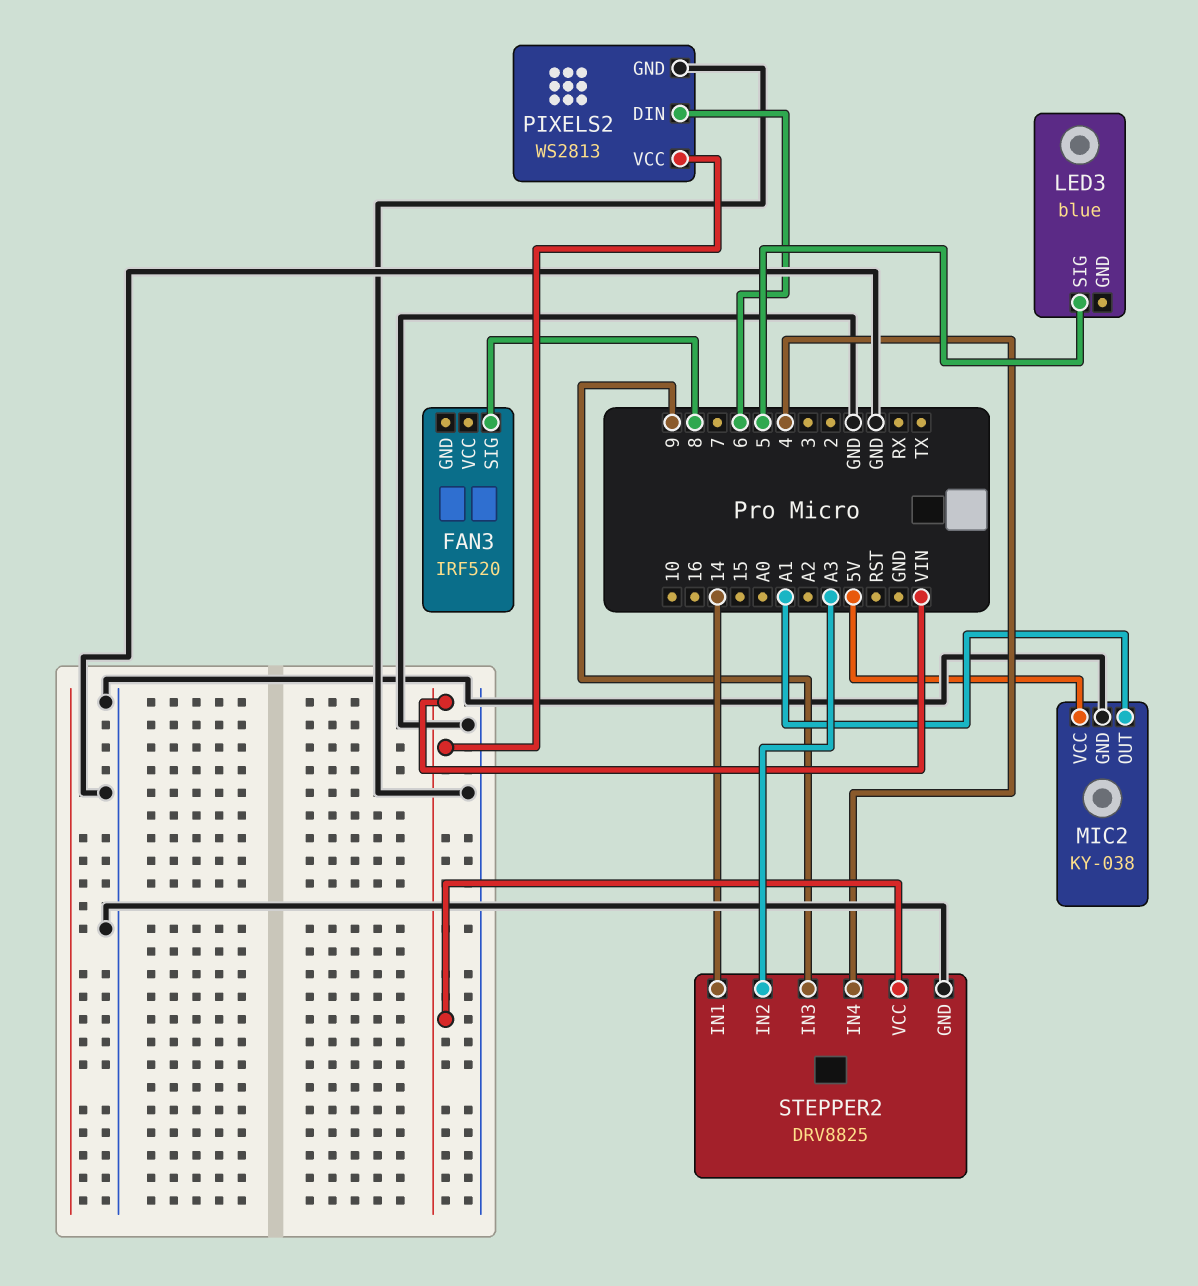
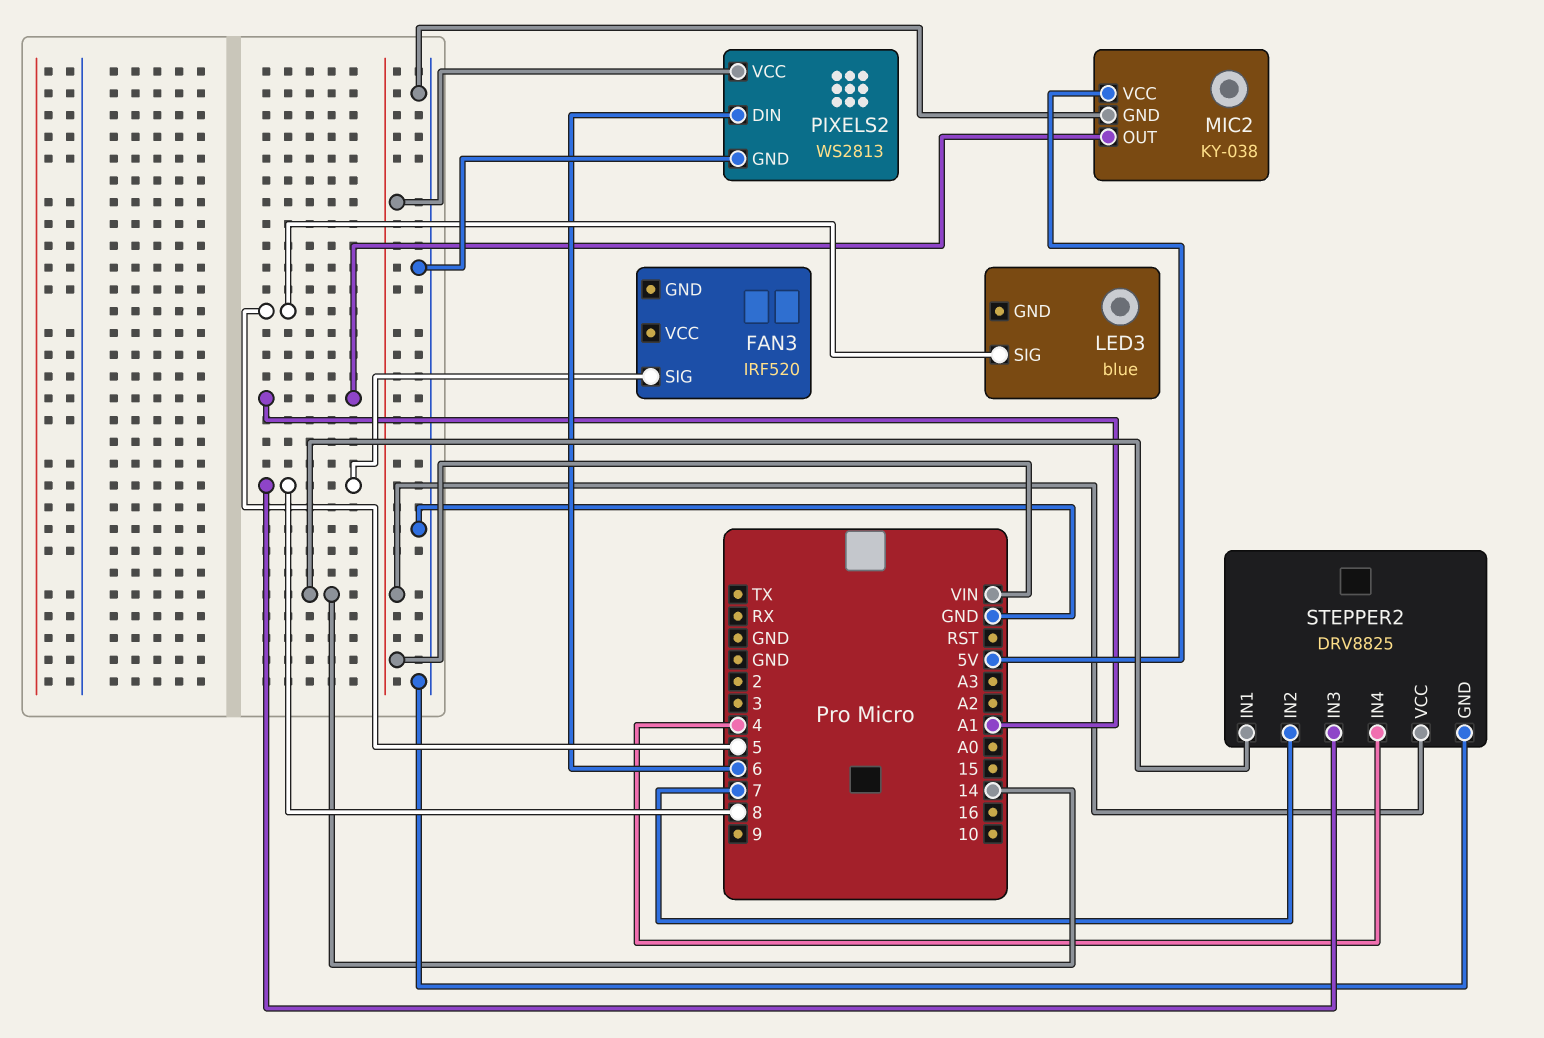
STEPPER2 pin IN2: A3 -> 7
STEPPER2 pin IN3: 9 -> 8

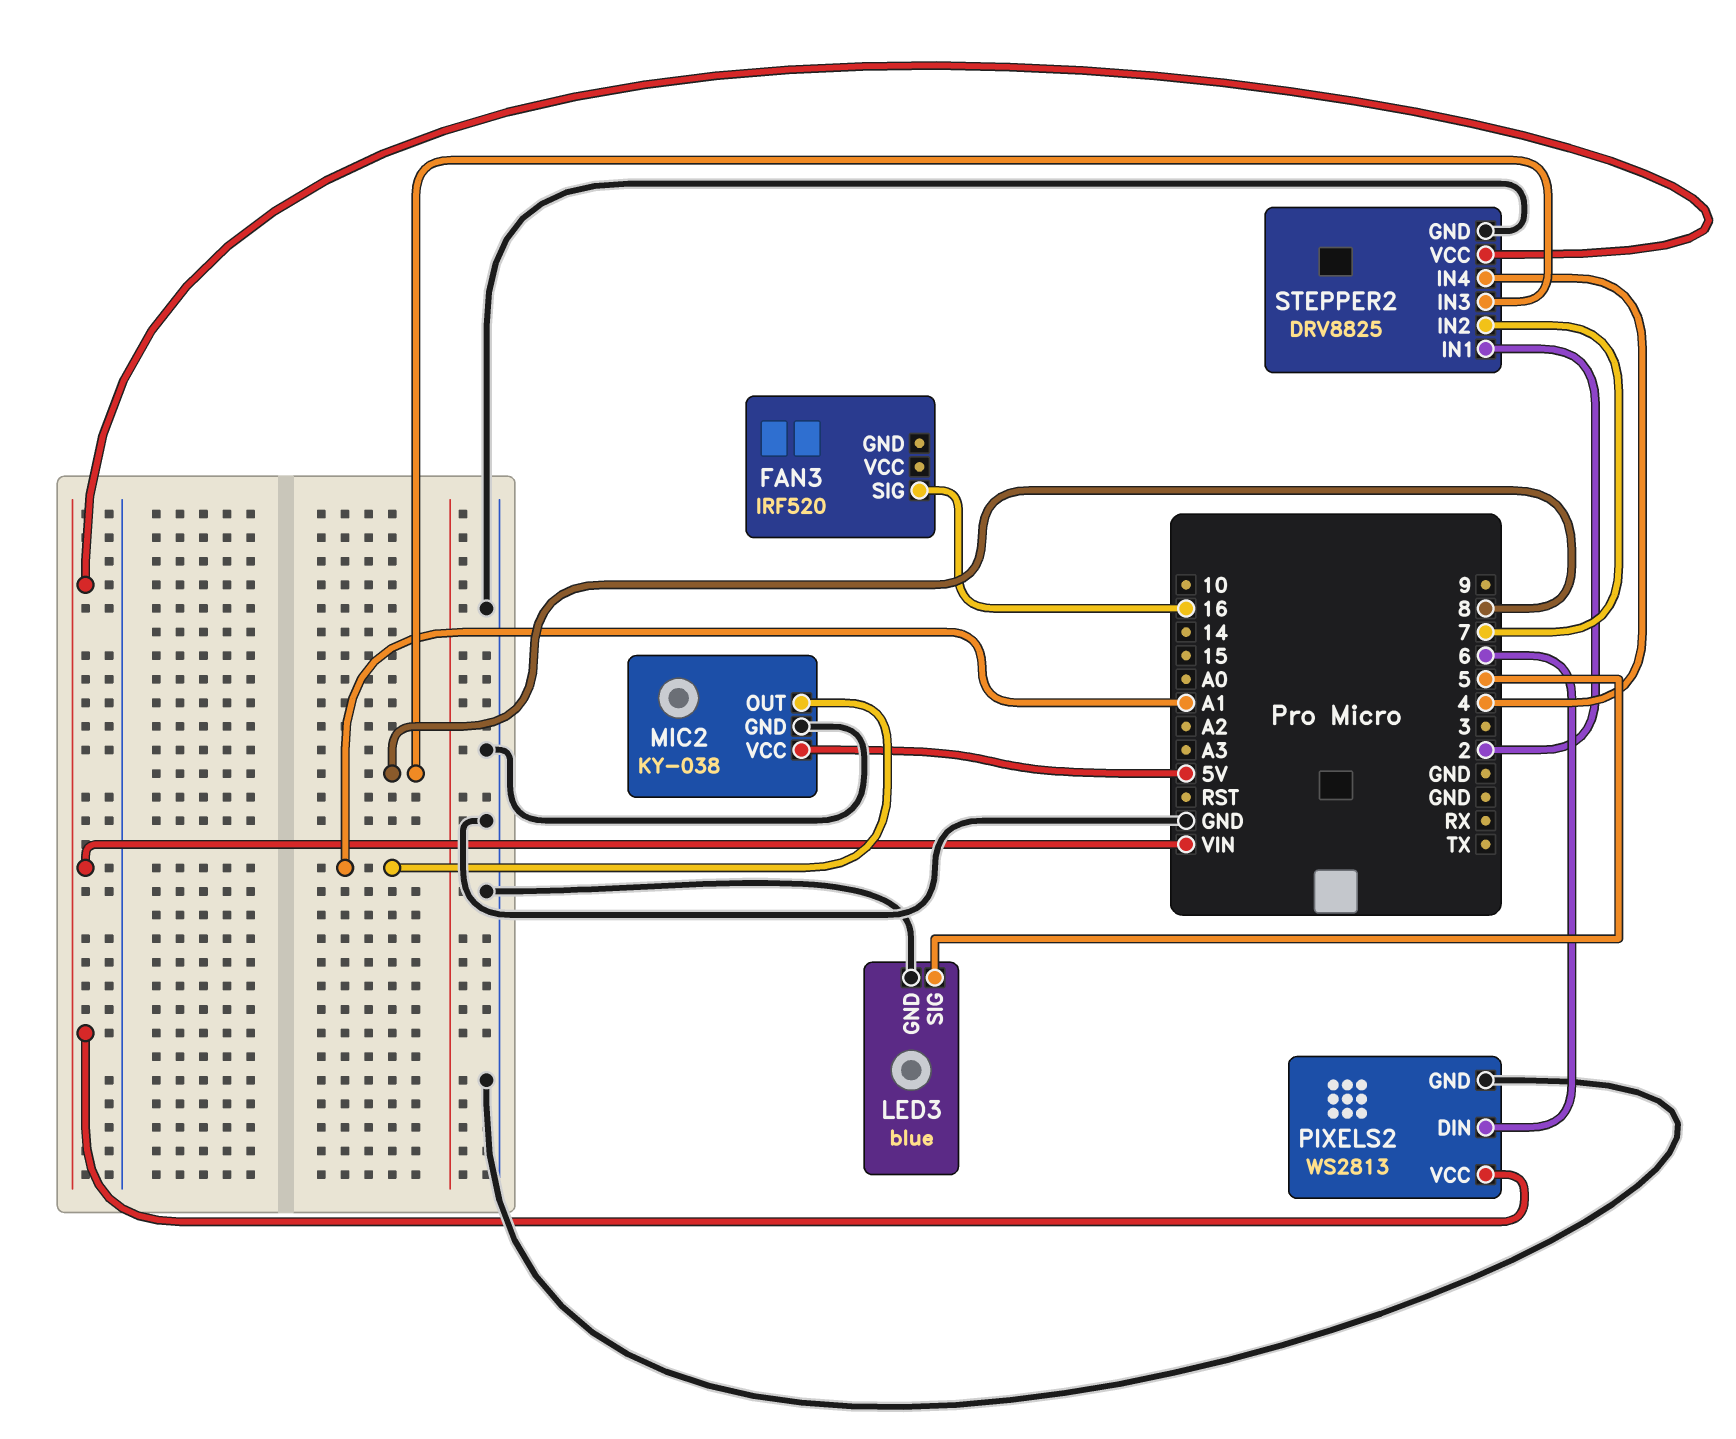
FAN3 pin SIG: 8 -> 16
LED3 pin GND: none -> GND
STEPPER2 pin IN1: 14 -> 2

